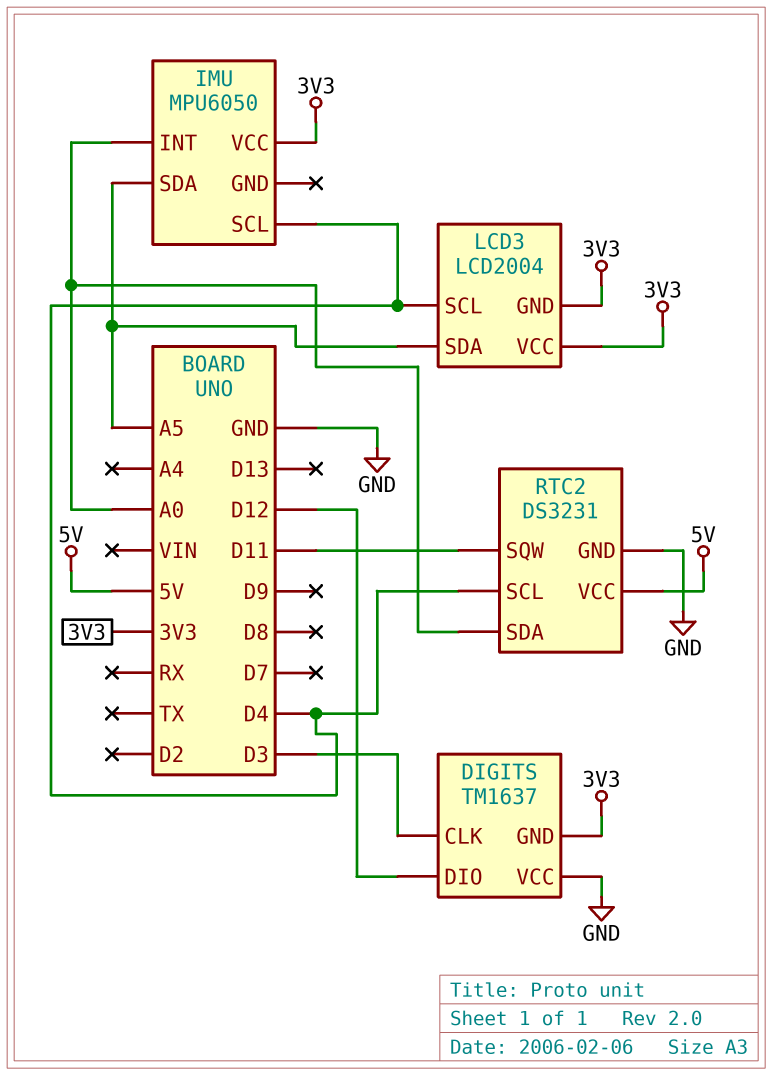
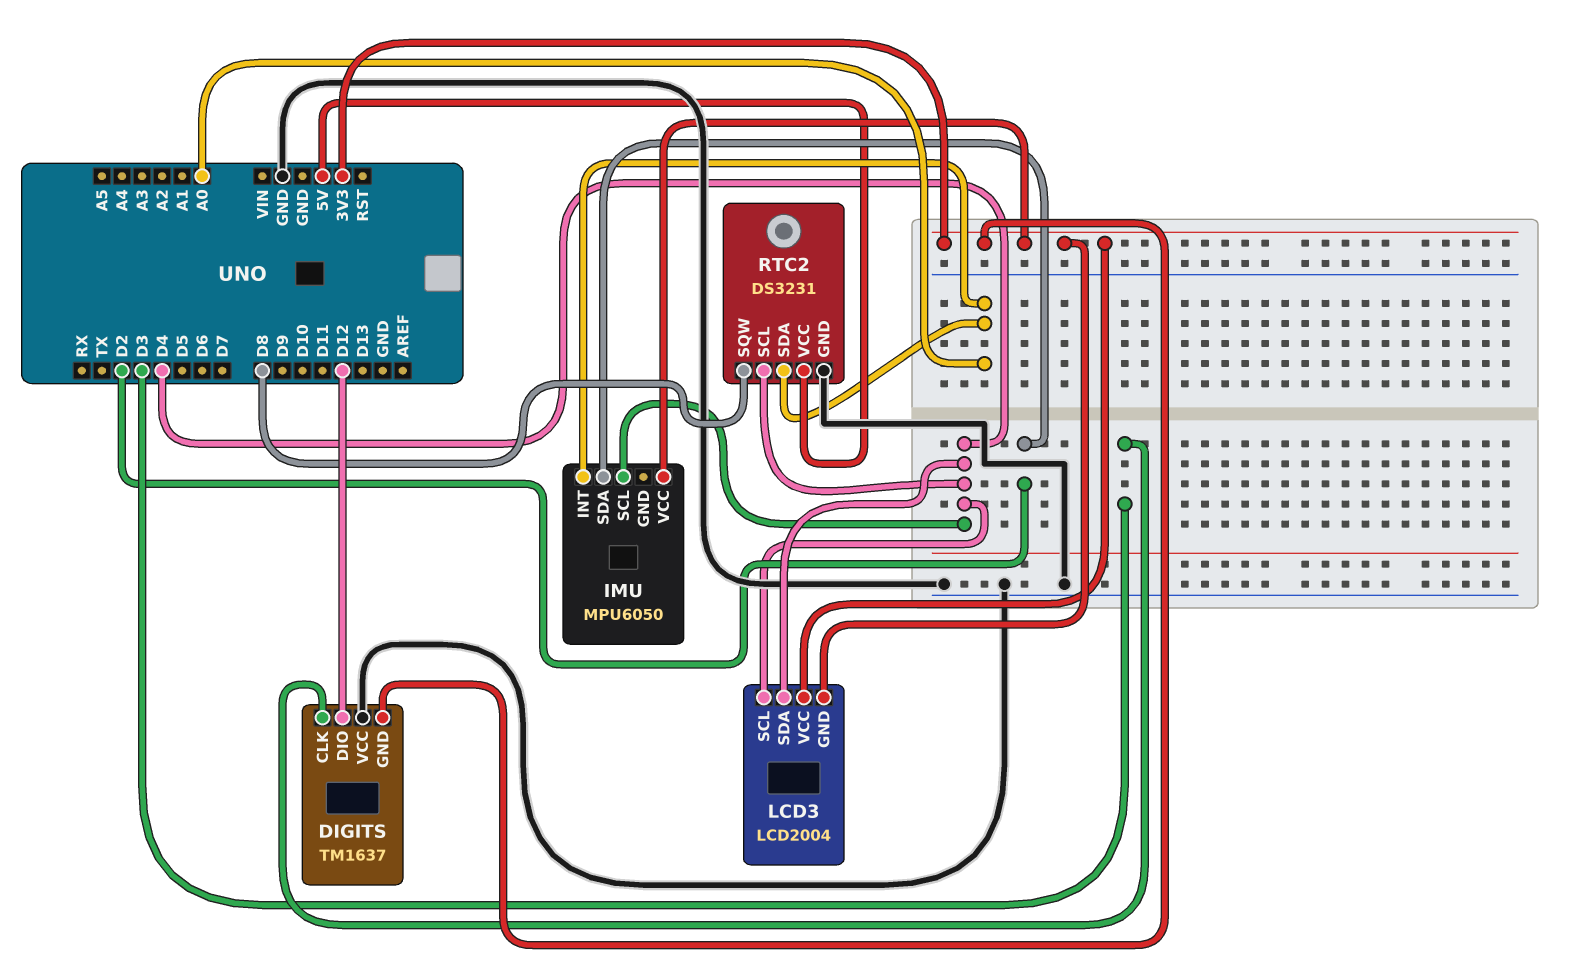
IMU pin SDA: A5 -> D2
LCD3 pin SDA: A5 -> D4
RTC2 pin SQW: D11 -> D8

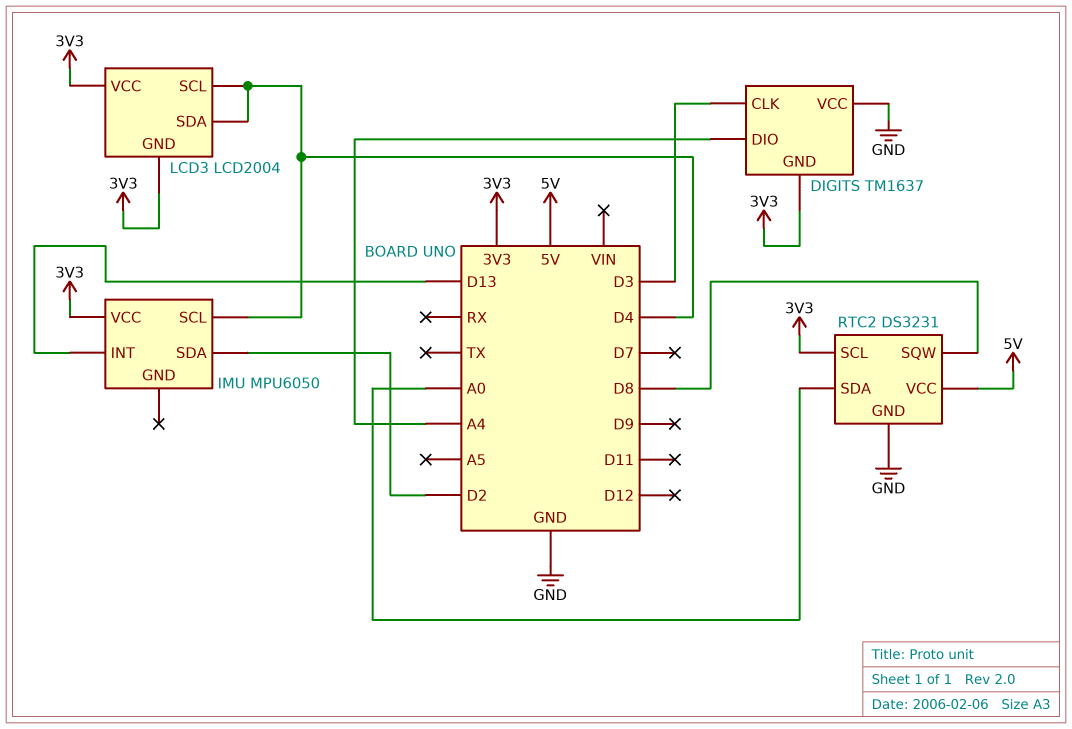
DIGITS pin DIO: D12 -> A4
IMU pin INT: A0 -> D13
RTC2 pin SCL: D4 -> 3V3

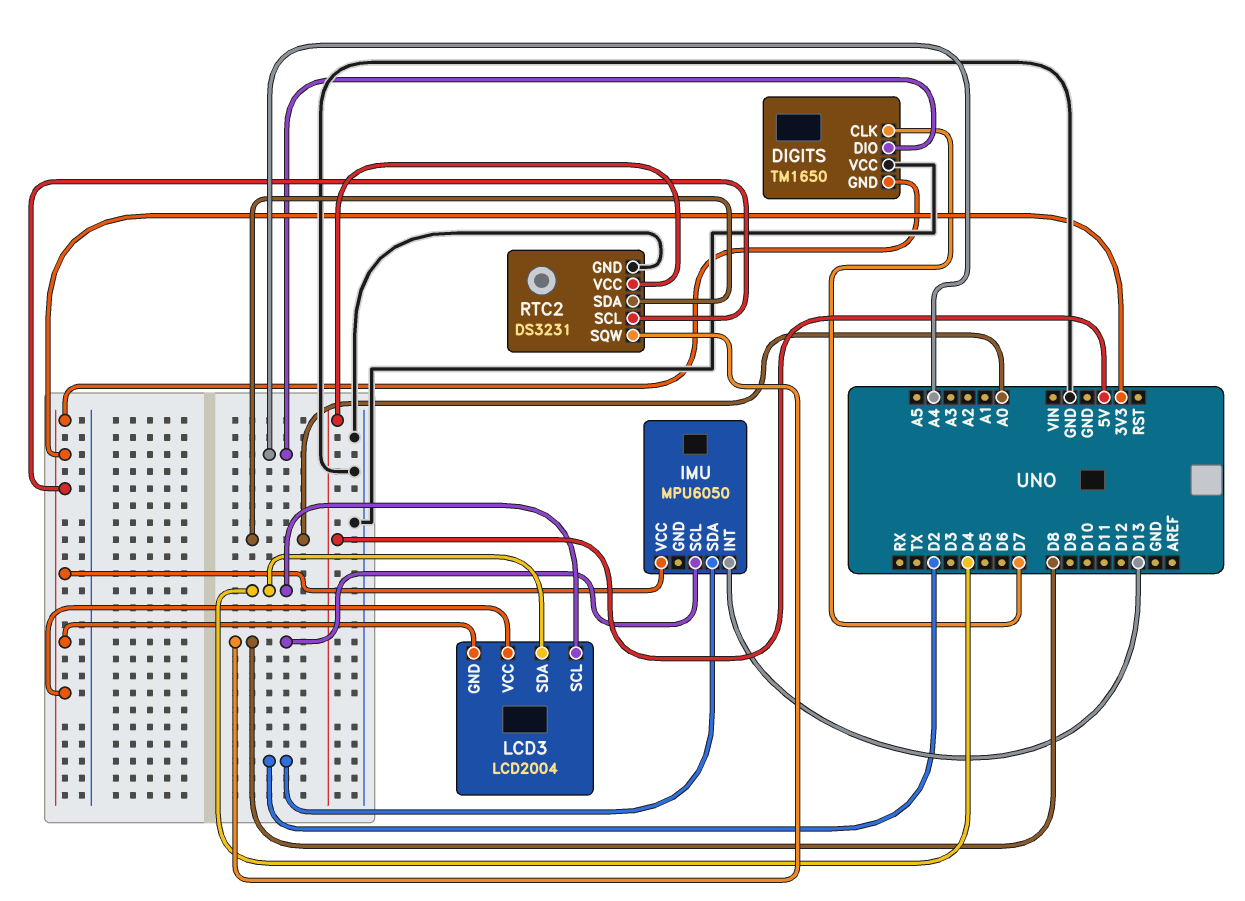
DIGITS: TM1637 -> TM1650
DIGITS pin CLK: D3 -> D7
IMU pin SCL: D4 -> D8

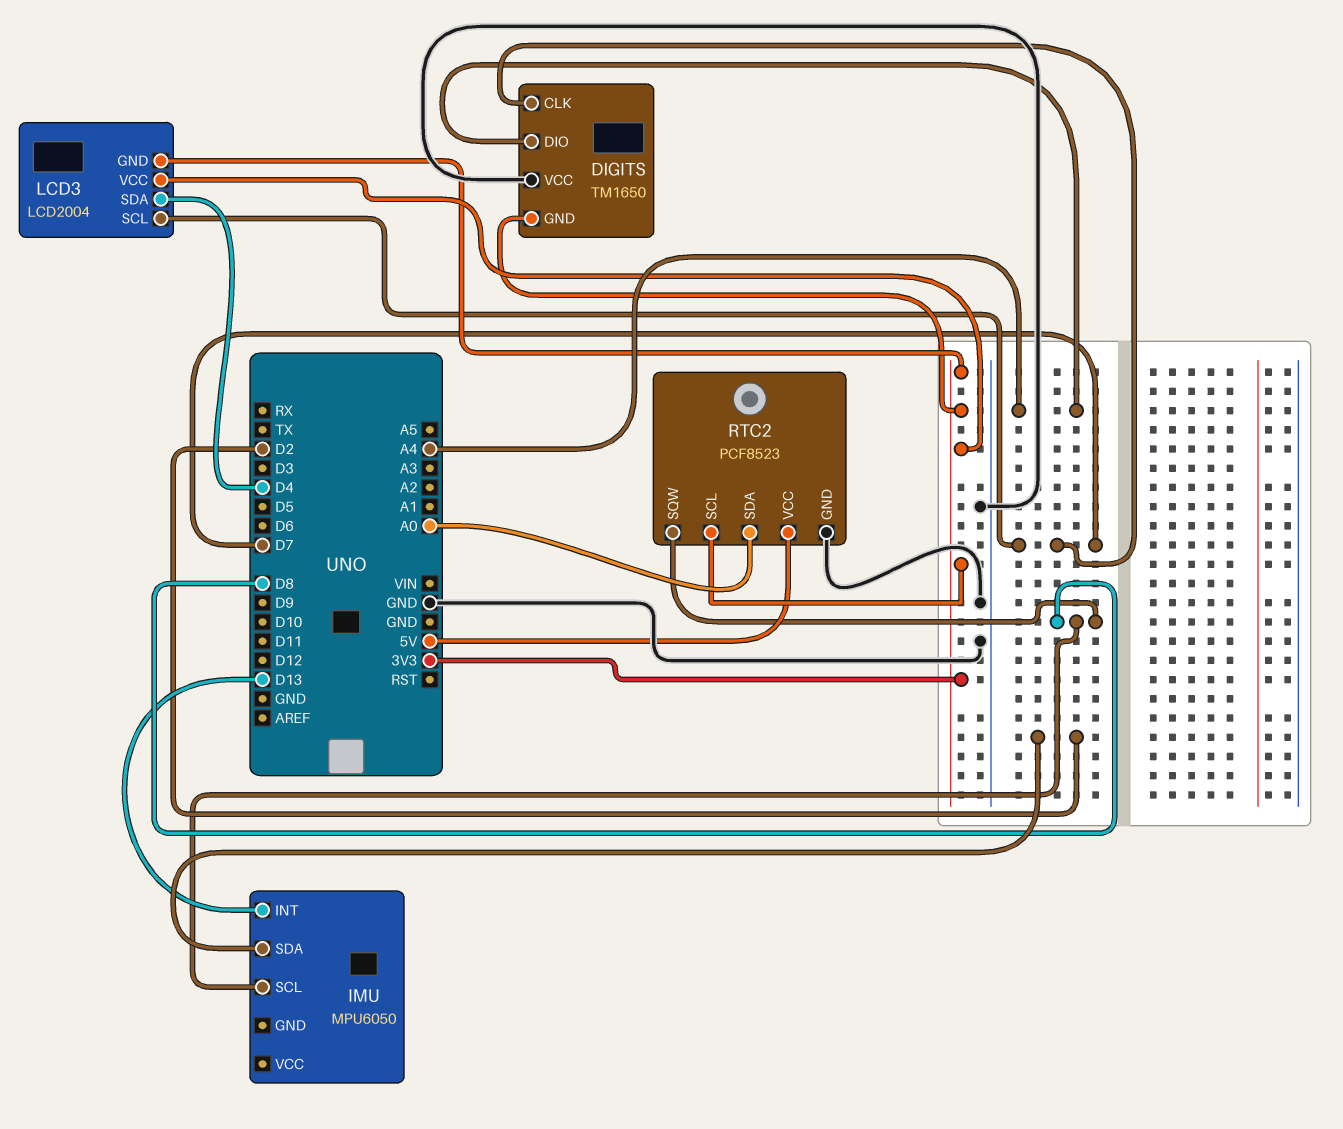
IMU pin VCC: 3V3 -> none
LCD3 pin SCL: D4 -> D7
RTC2: DS3231 -> PCF8523

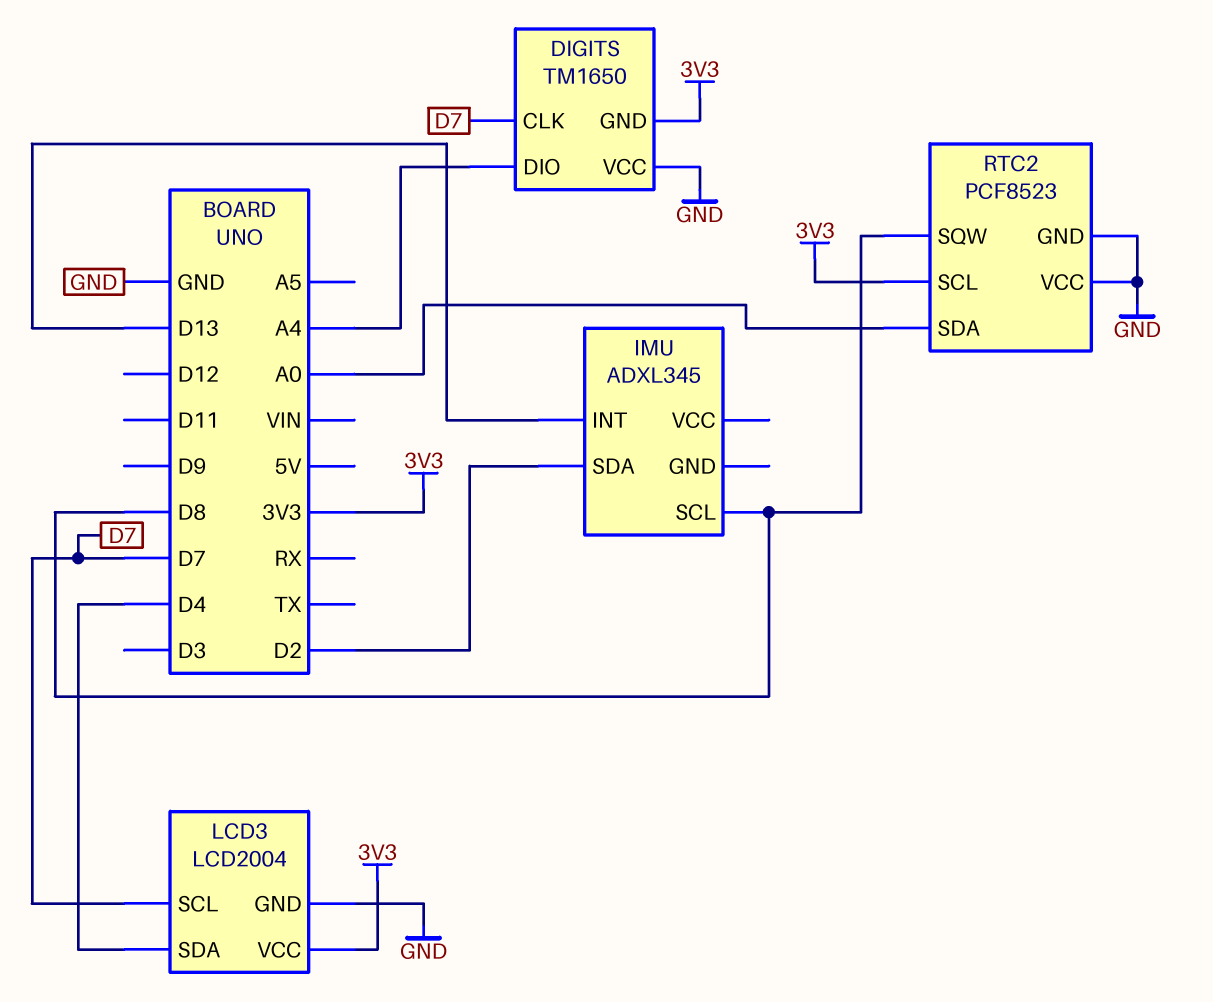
IMU: MPU6050 -> ADXL345
LCD3 pin GND: 3V3 -> GND
RTC2 pin VCC: 5V -> GND

